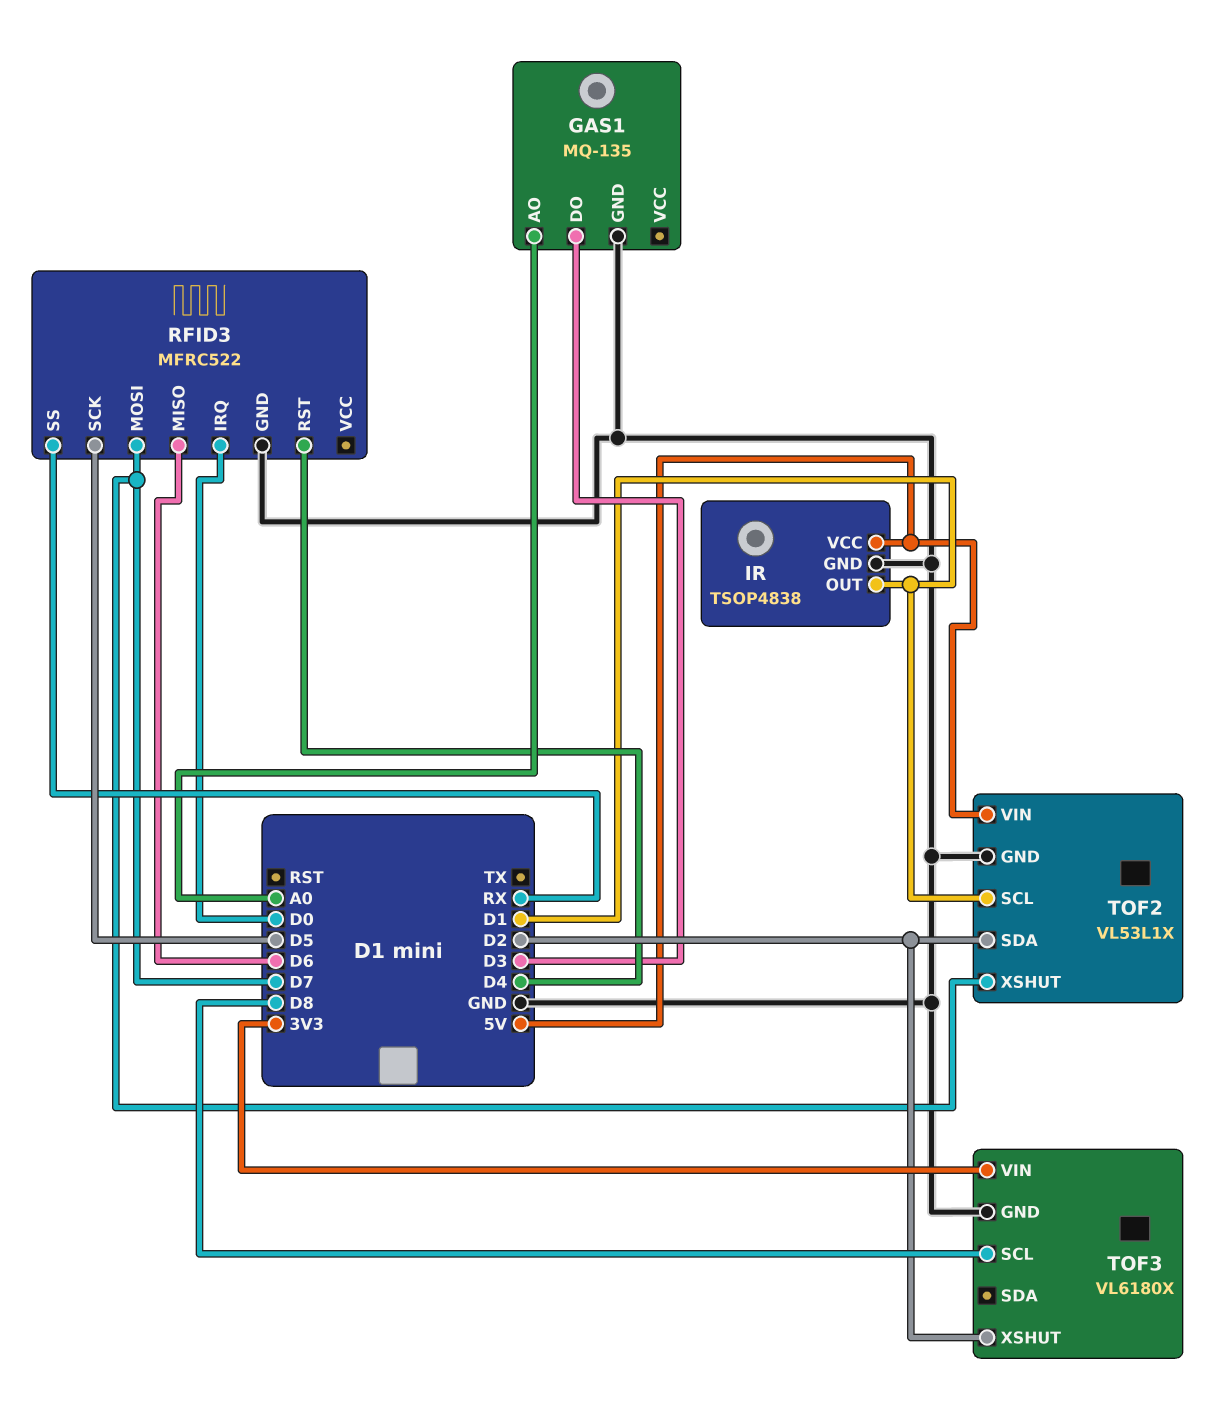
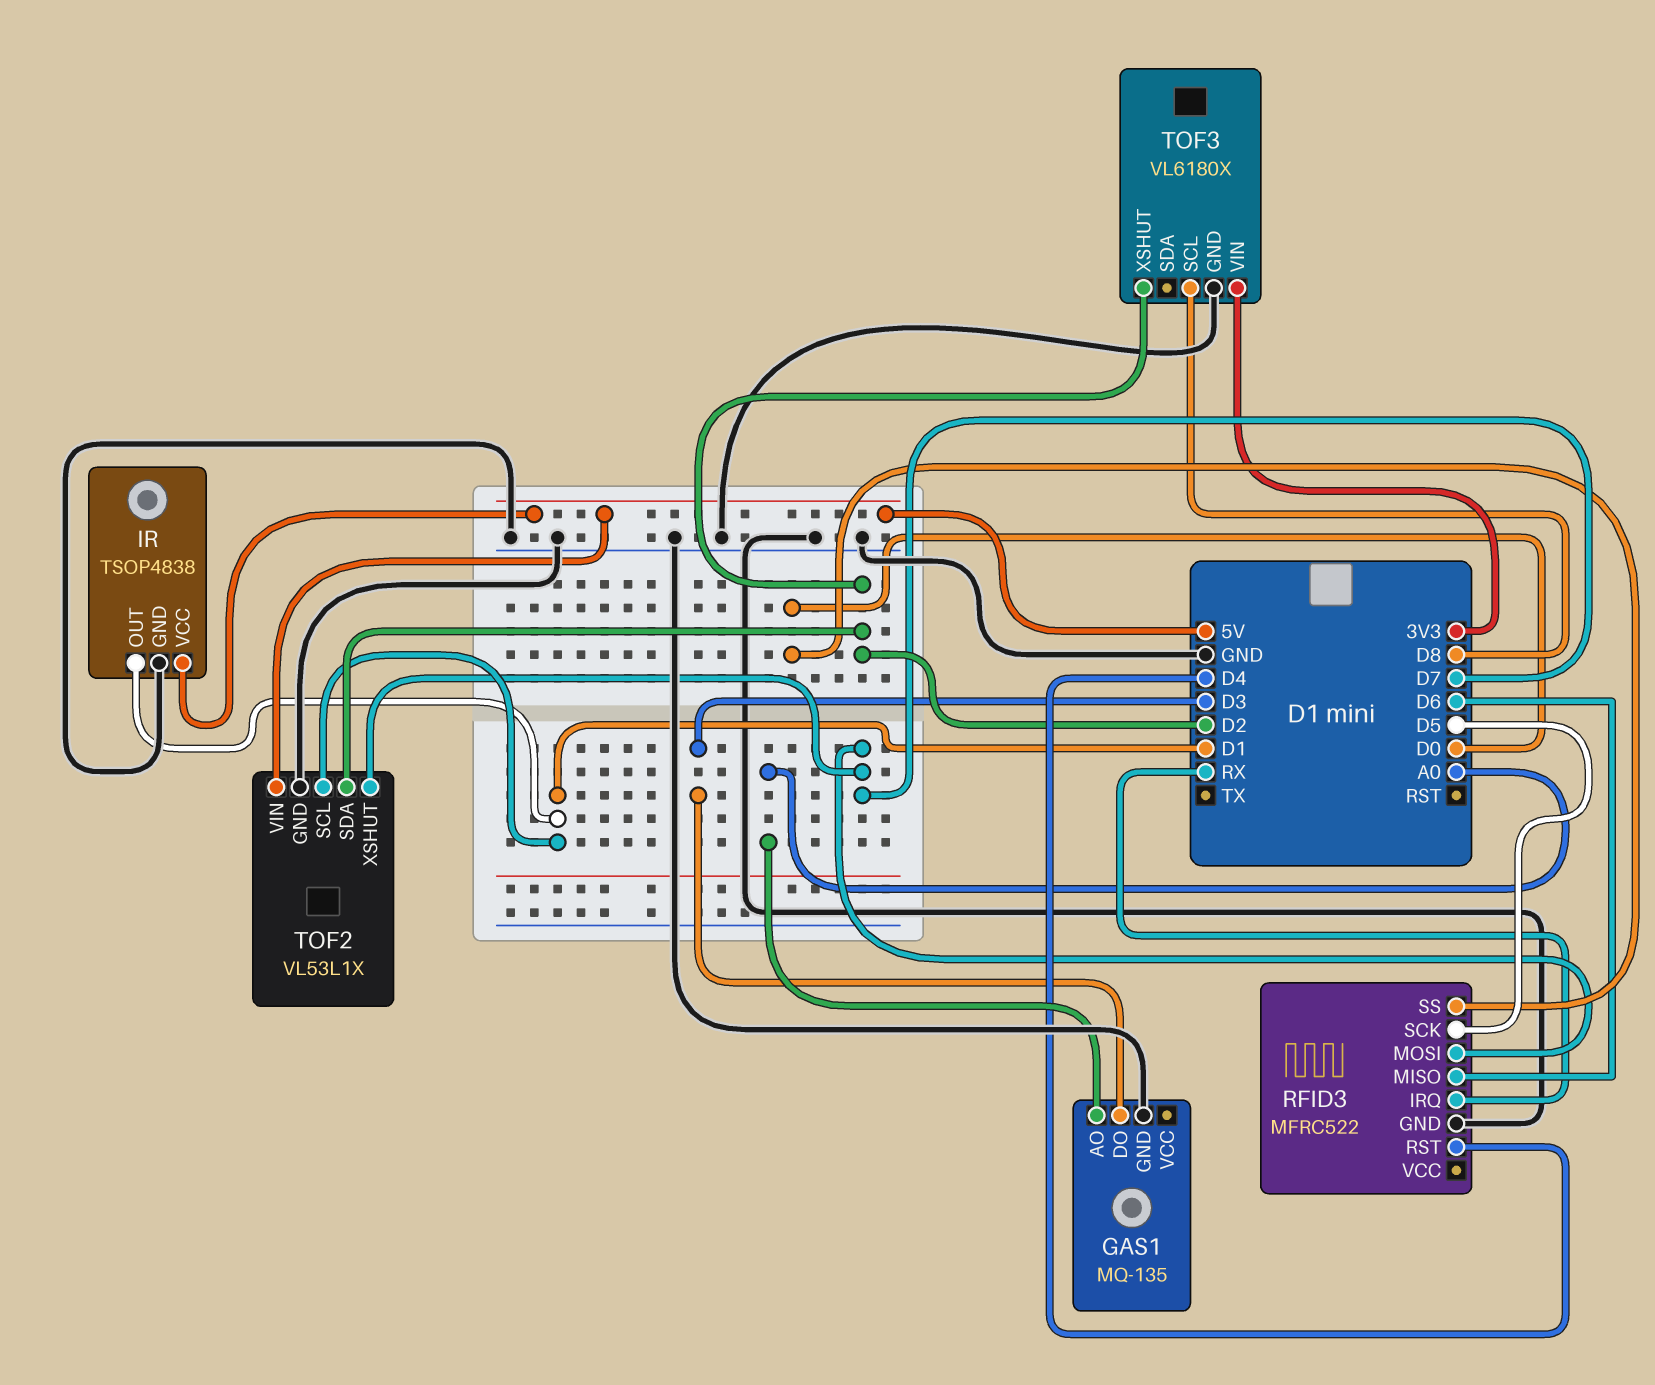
RFID3 pin IRQ: D0 -> RX
RFID3 pin SS: RX -> D0

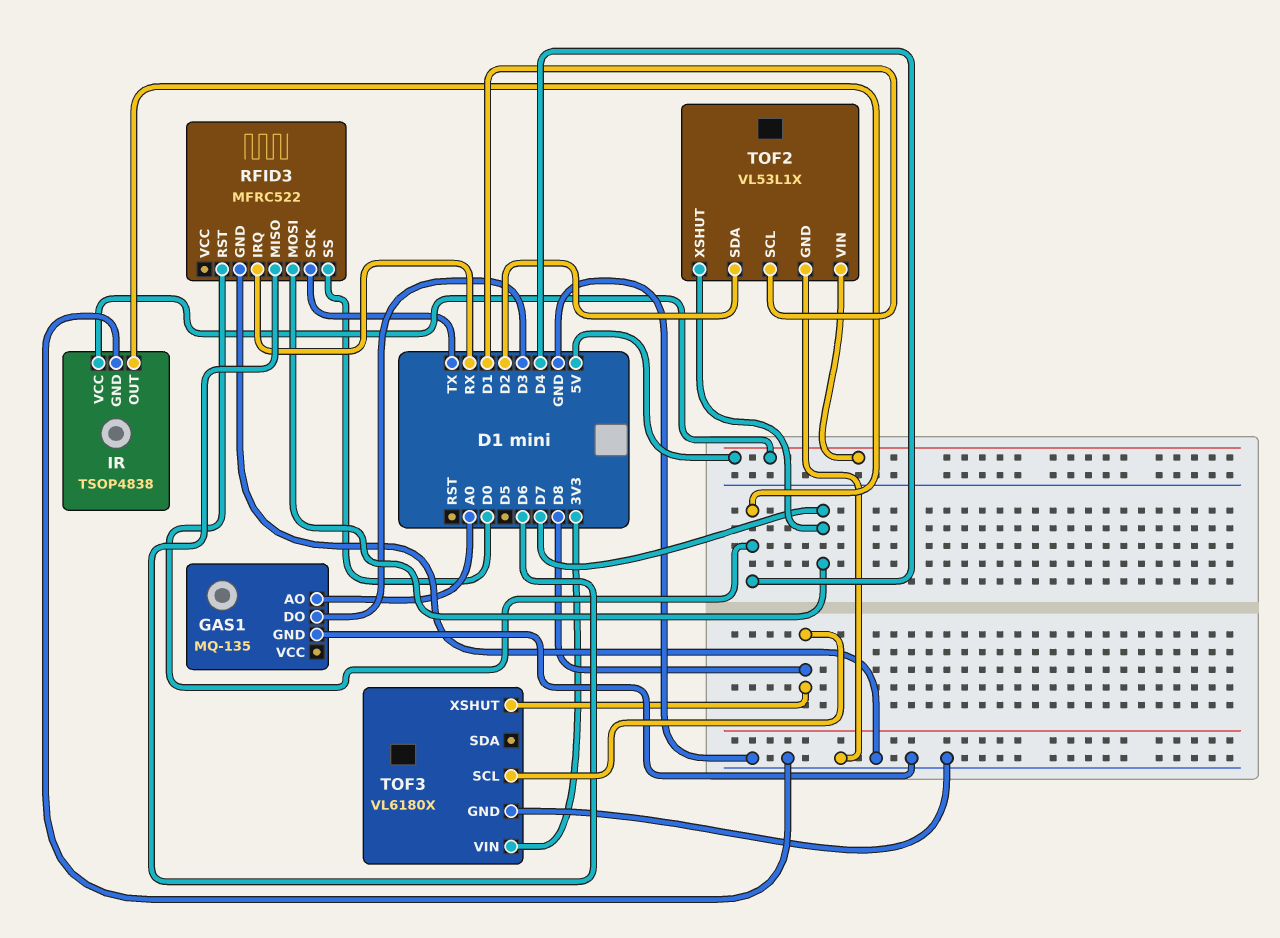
IR pin OUT: D1 -> D4
RFID3 pin SCK: D5 -> TX
TOF3 pin XSHUT: D2 -> D8

